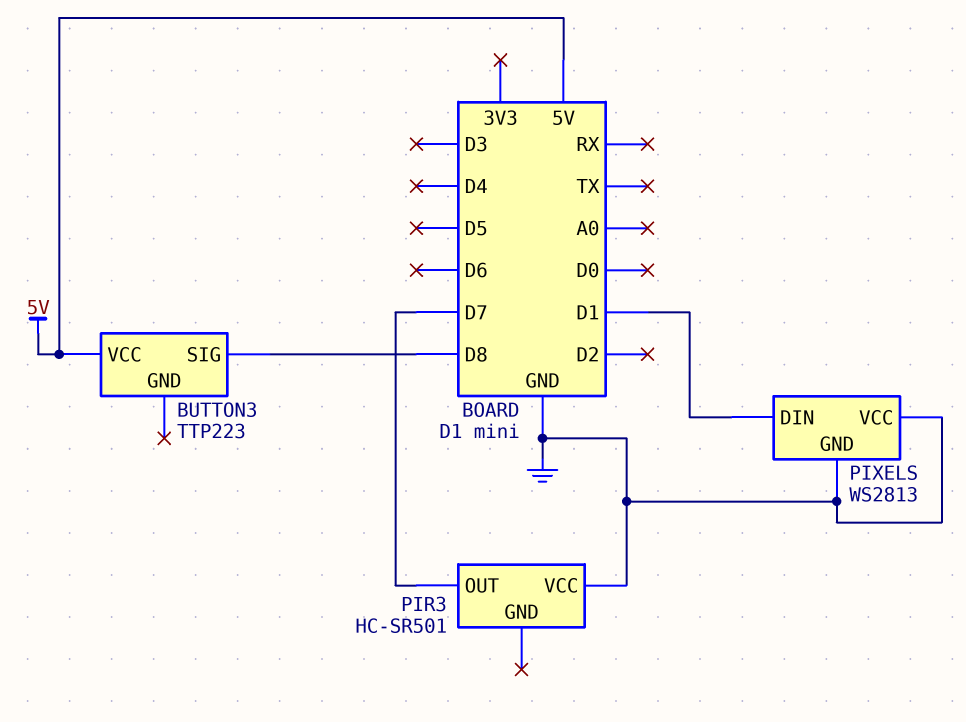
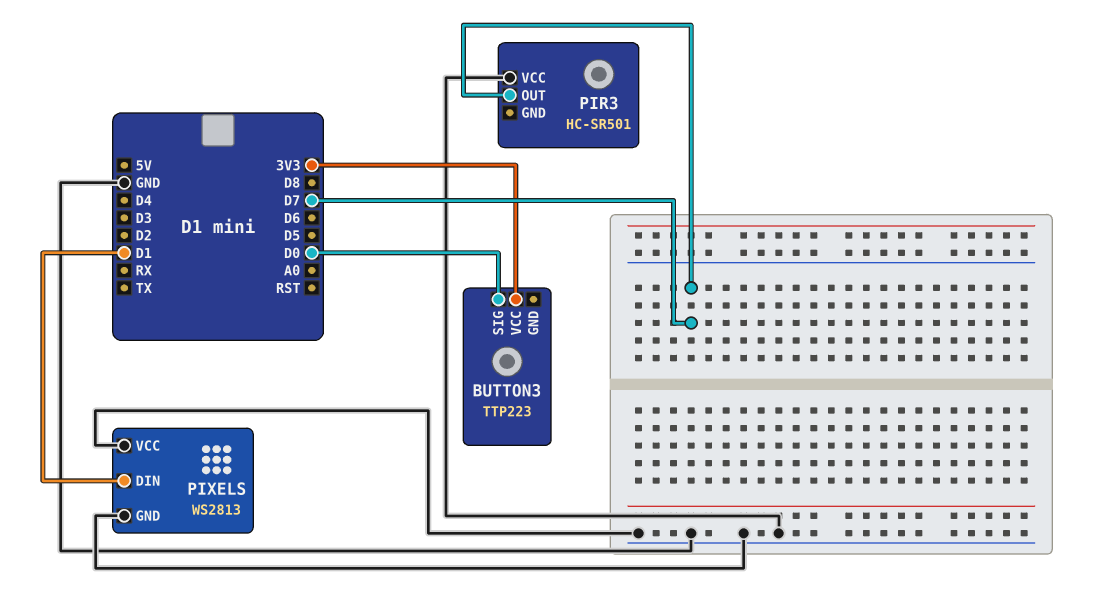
BUTTON3 pin SIG: D8 -> D0
BUTTON3 pin VCC: 5V -> 3V3

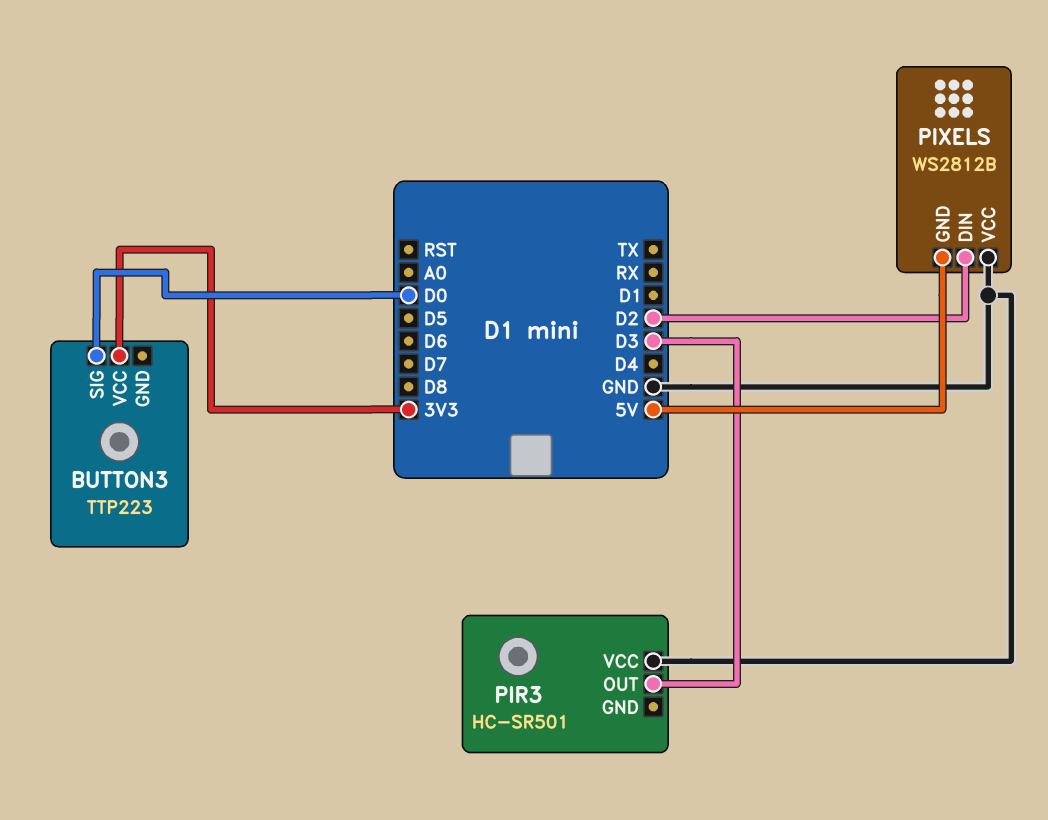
PIR3 pin OUT: D7 -> D3
PIXELS: WS2813 -> WS2812B
PIXELS pin DIN: D1 -> D2
PIXELS pin GND: GND -> 5V

